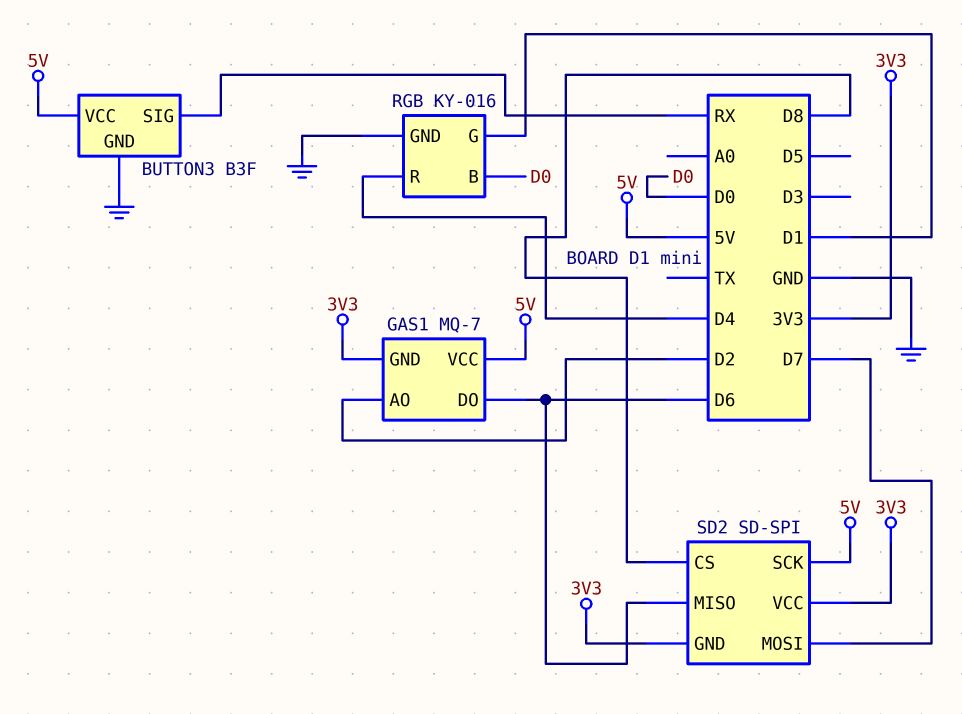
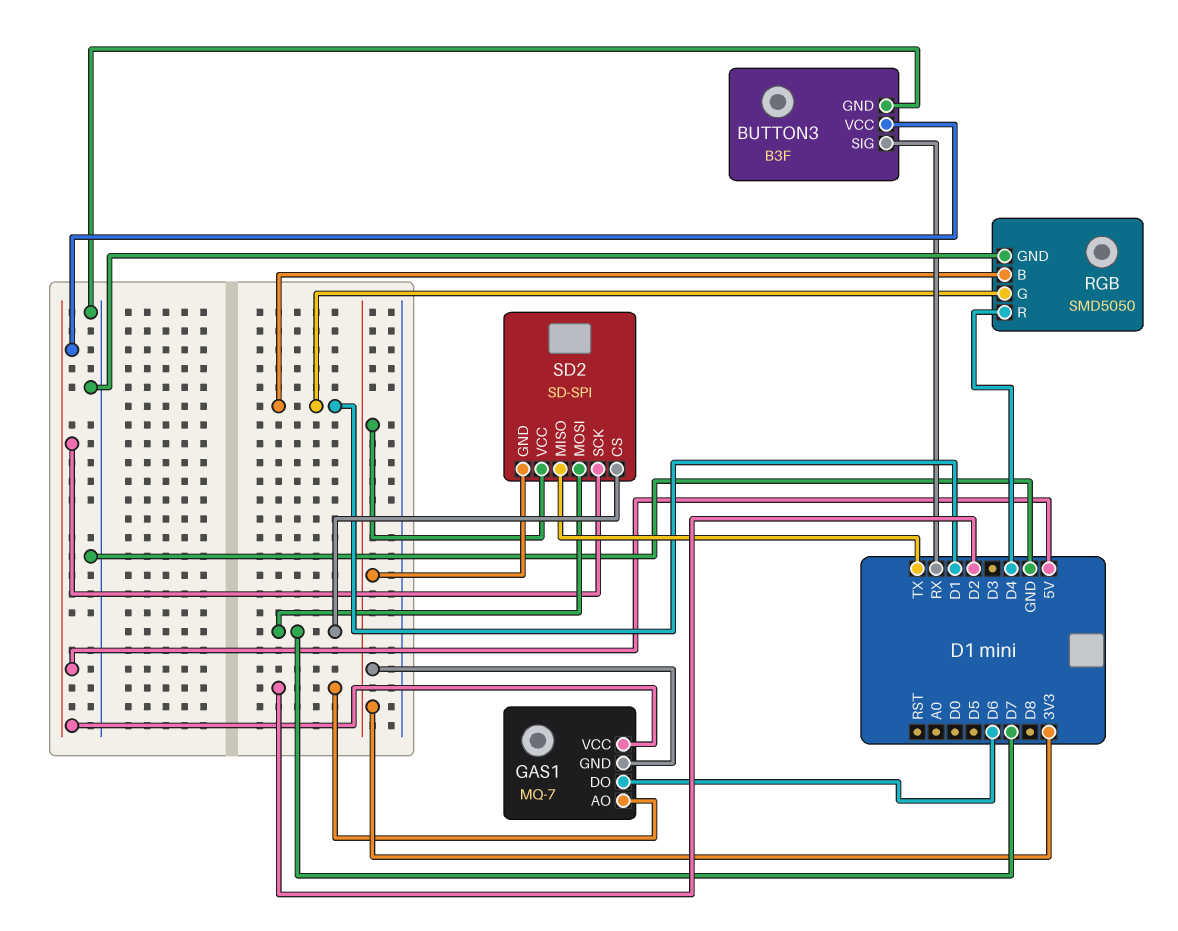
RGB: KY-016 -> SMD5050
RGB pin B: D0 -> D1
SD2 pin CS: D8 -> D7
SD2 pin MISO: D6 -> TX

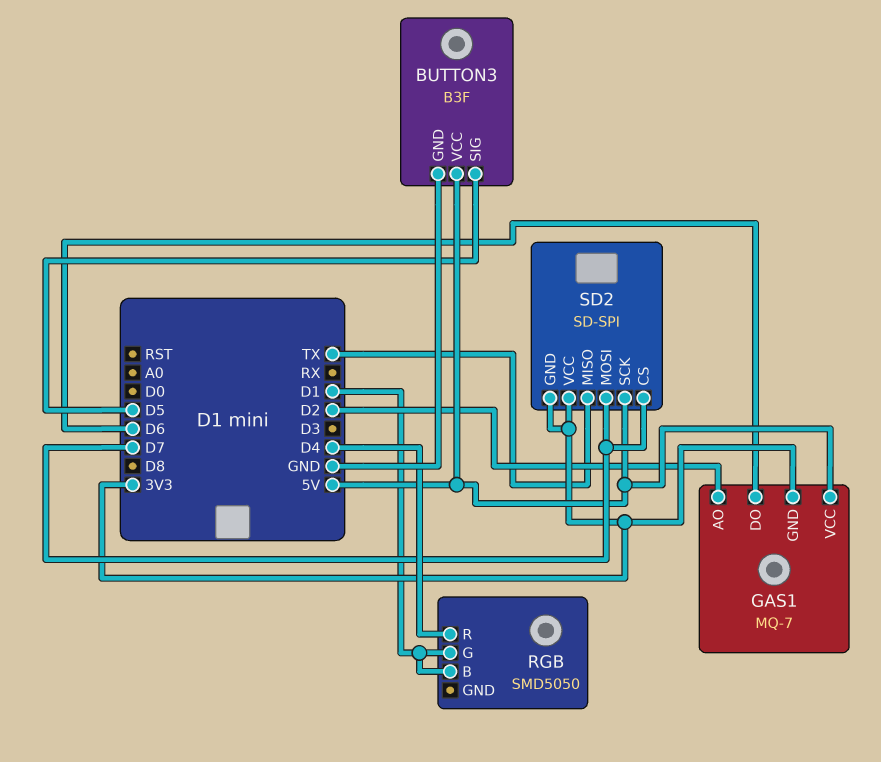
BUTTON3 pin SIG: RX -> D5
RGB pin GND: GND -> none

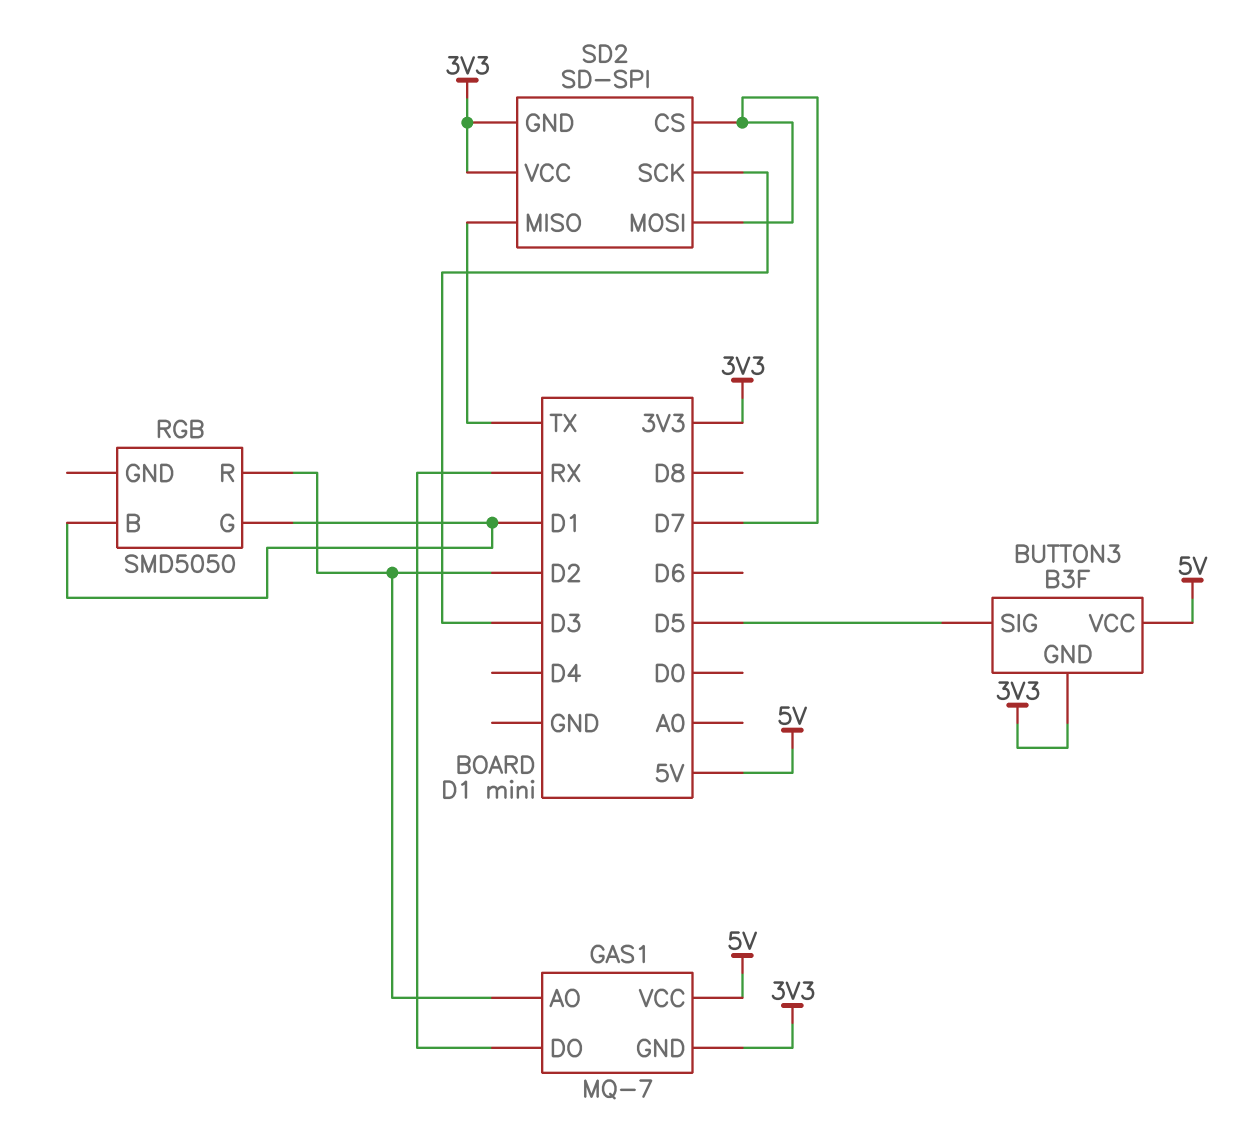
BUTTON3 pin GND: GND -> 3V3
GAS1 pin DO: D6 -> RX
RGB pin R: D4 -> D2
SD2 pin SCK: 5V -> D3

